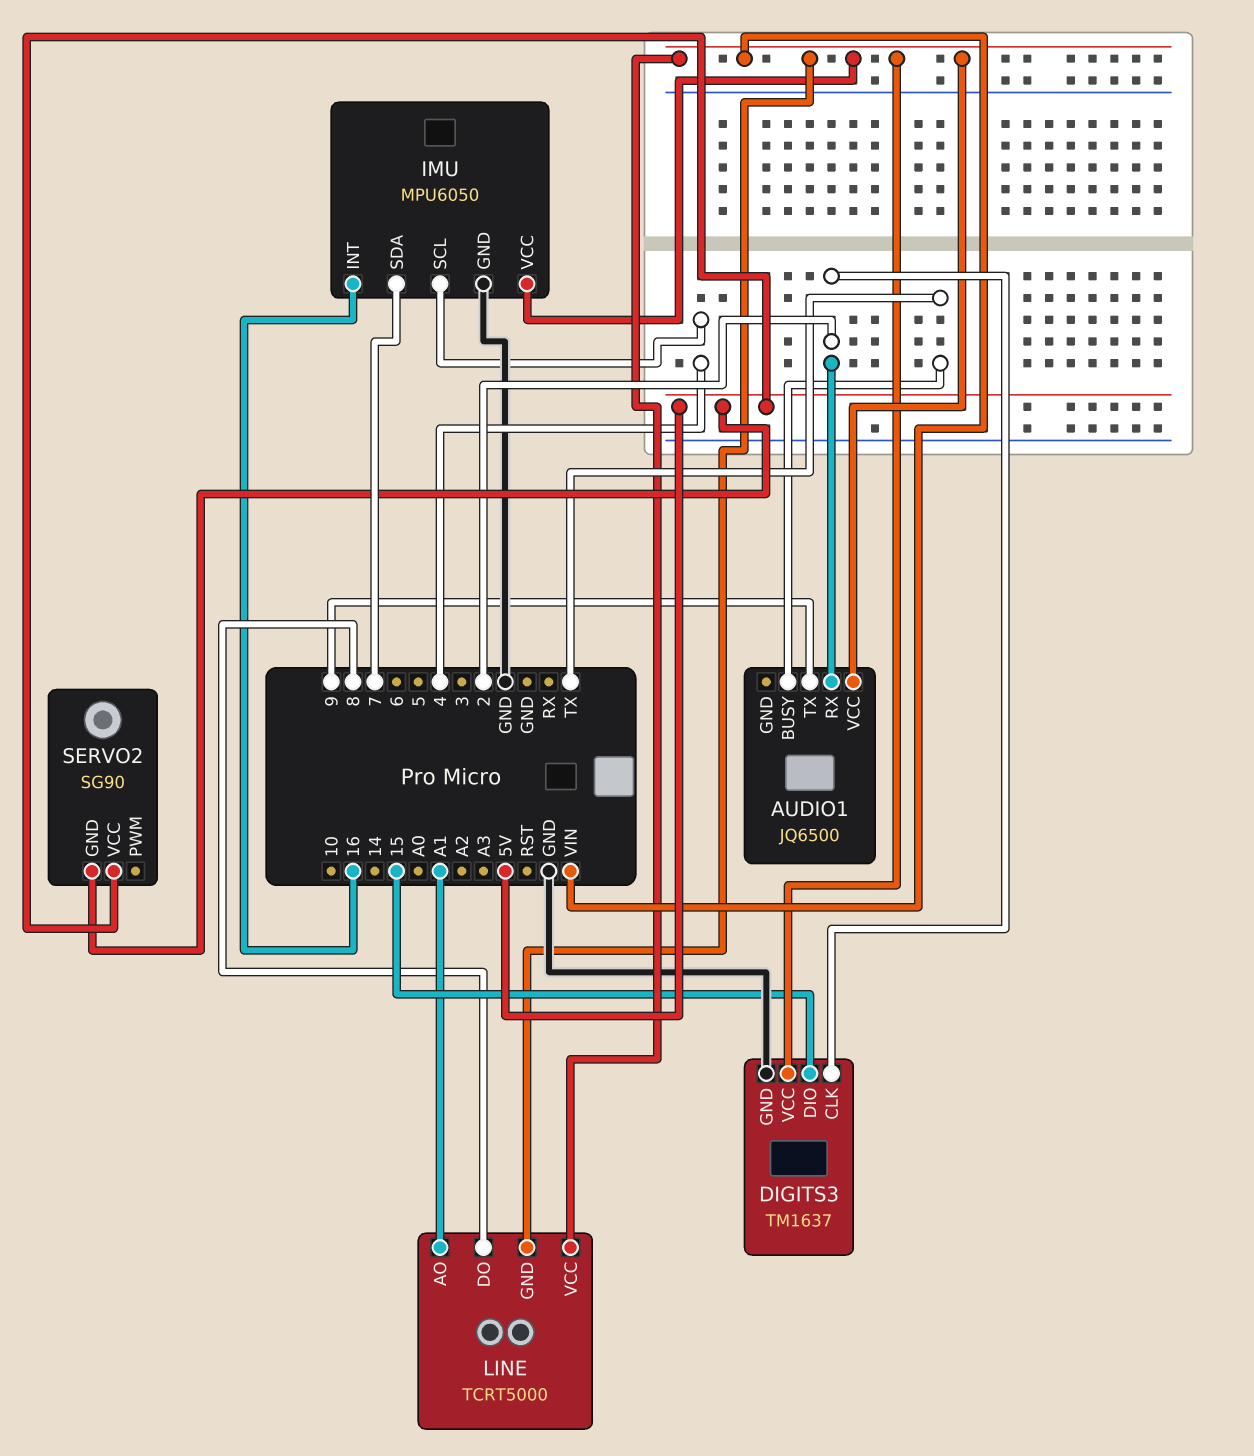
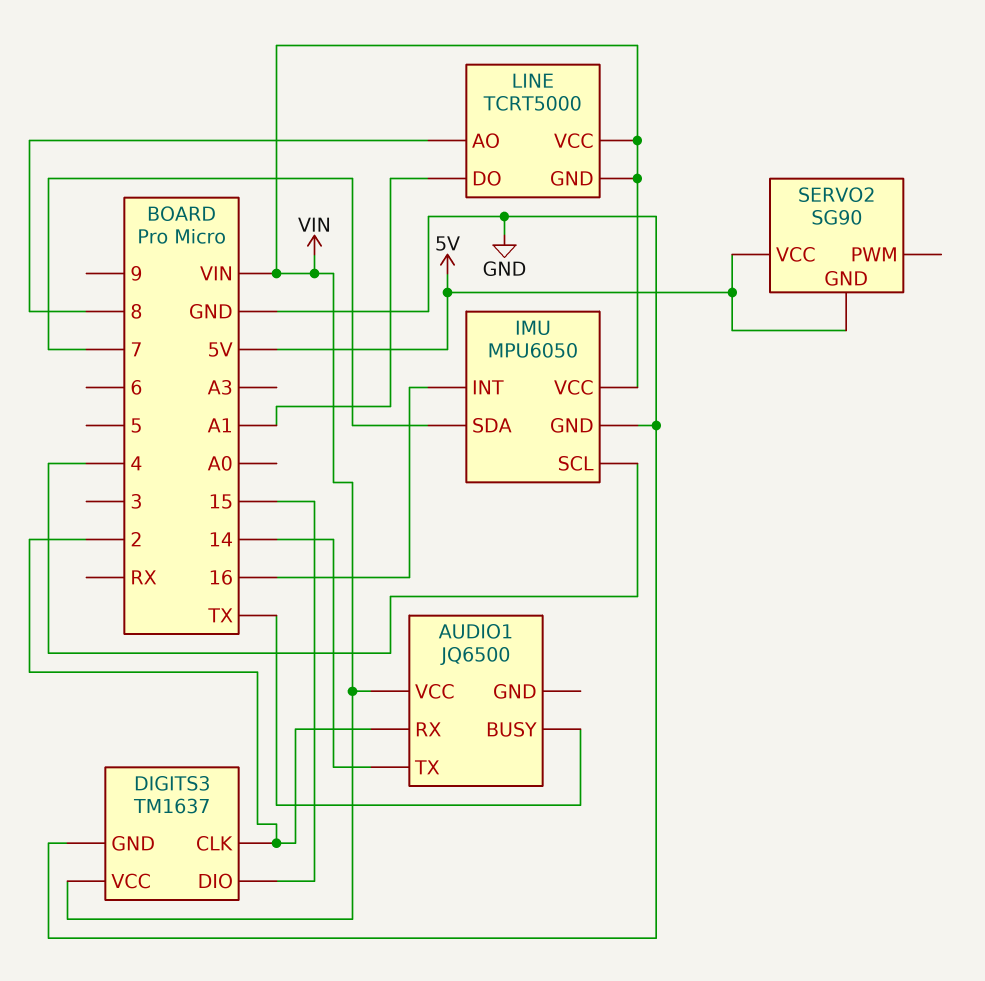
AUDIO1 pin TX: 9 -> 14
LINE pin AO: A1 -> 8
LINE pin DO: 8 -> A1

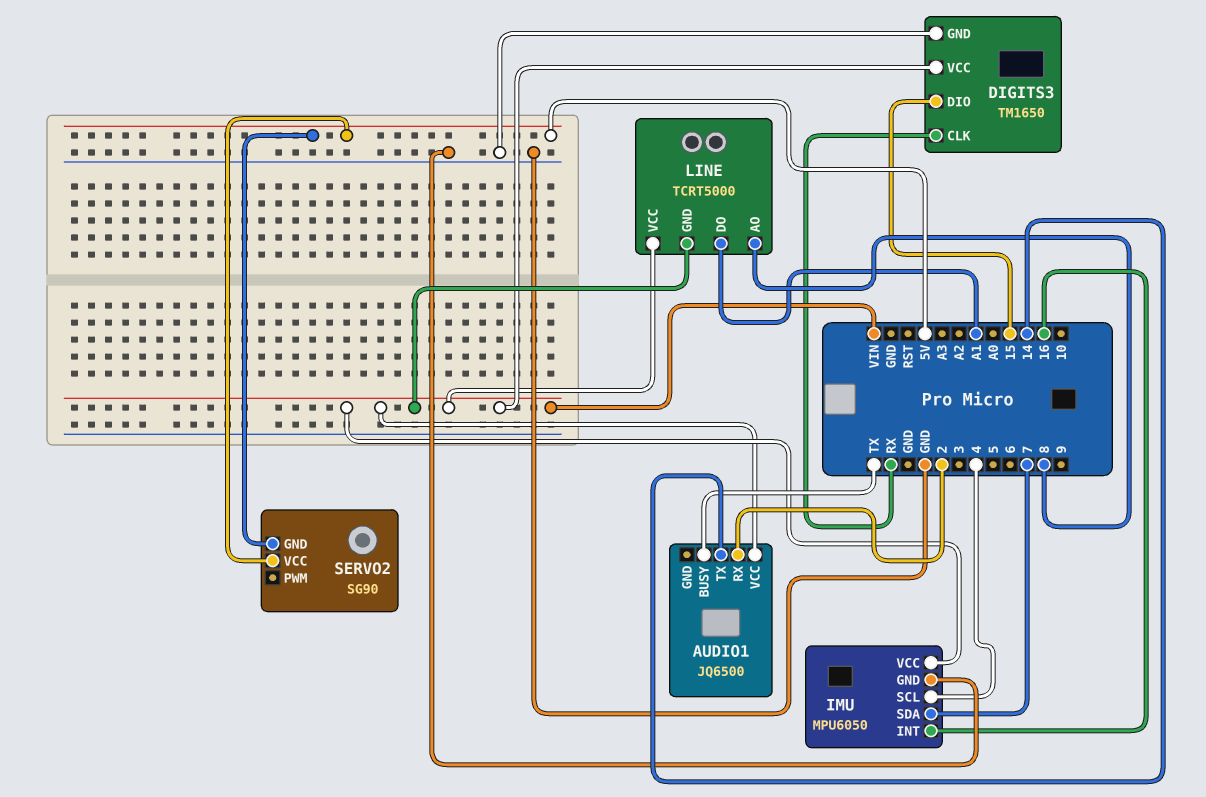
DIGITS3: TM1637 -> TM1650
DIGITS3 pin CLK: 2 -> RX

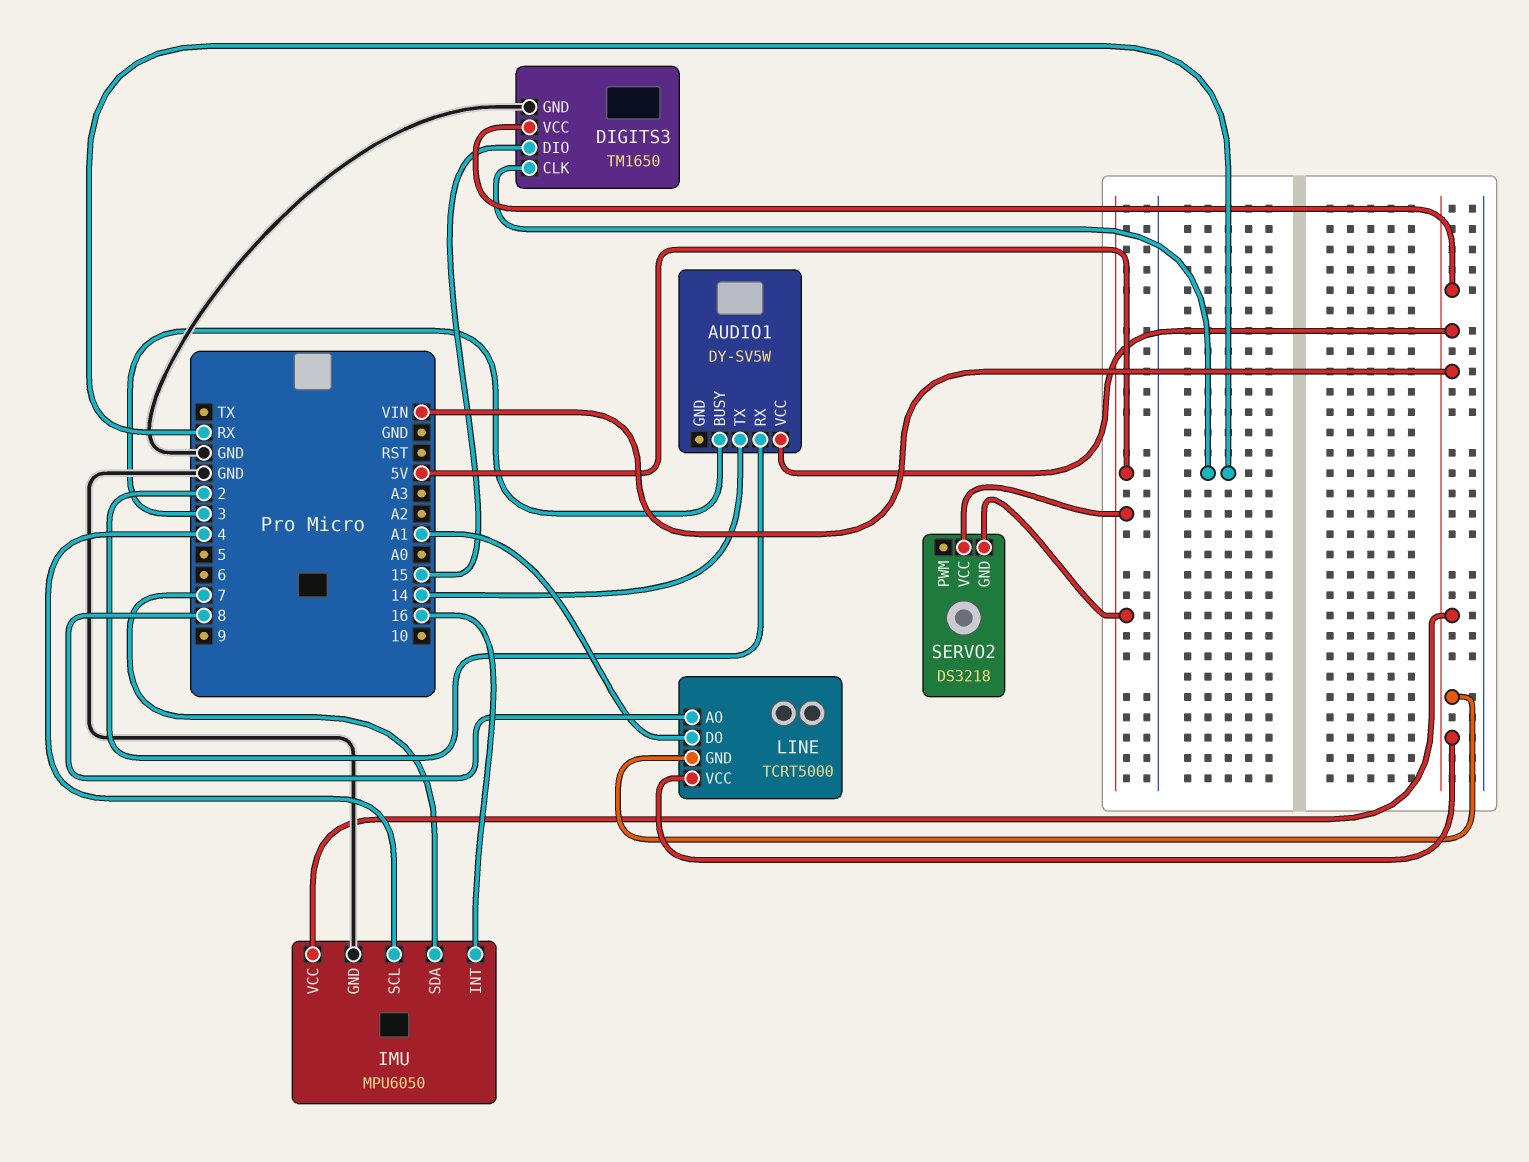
AUDIO1: JQ6500 -> DY-SV5W
AUDIO1 pin BUSY: TX -> 3
SERVO2: SG90 -> DS3218

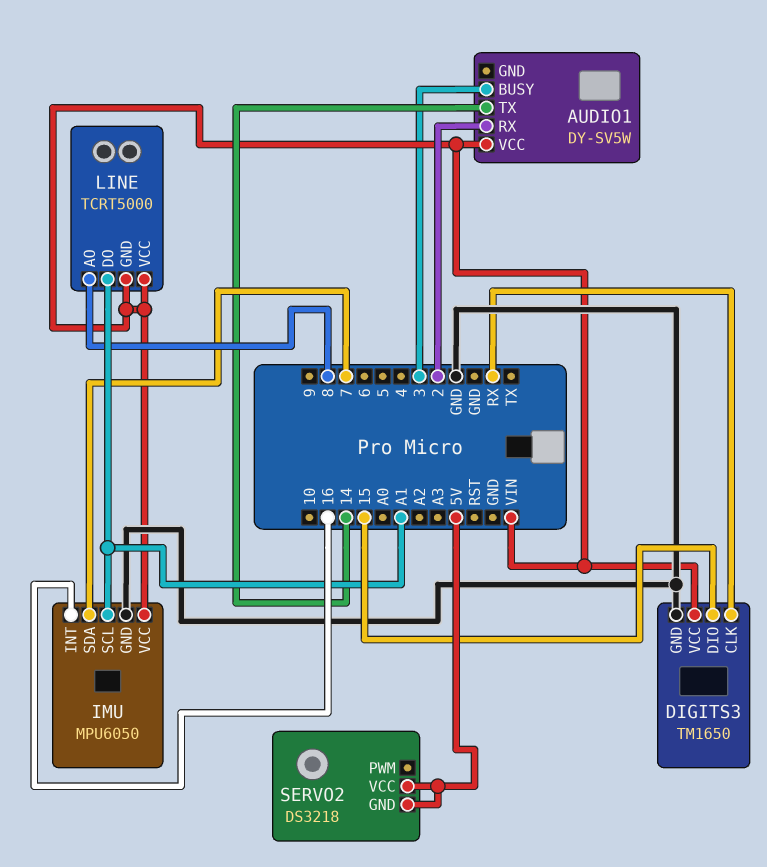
IMU pin SCL: 4 -> A1

